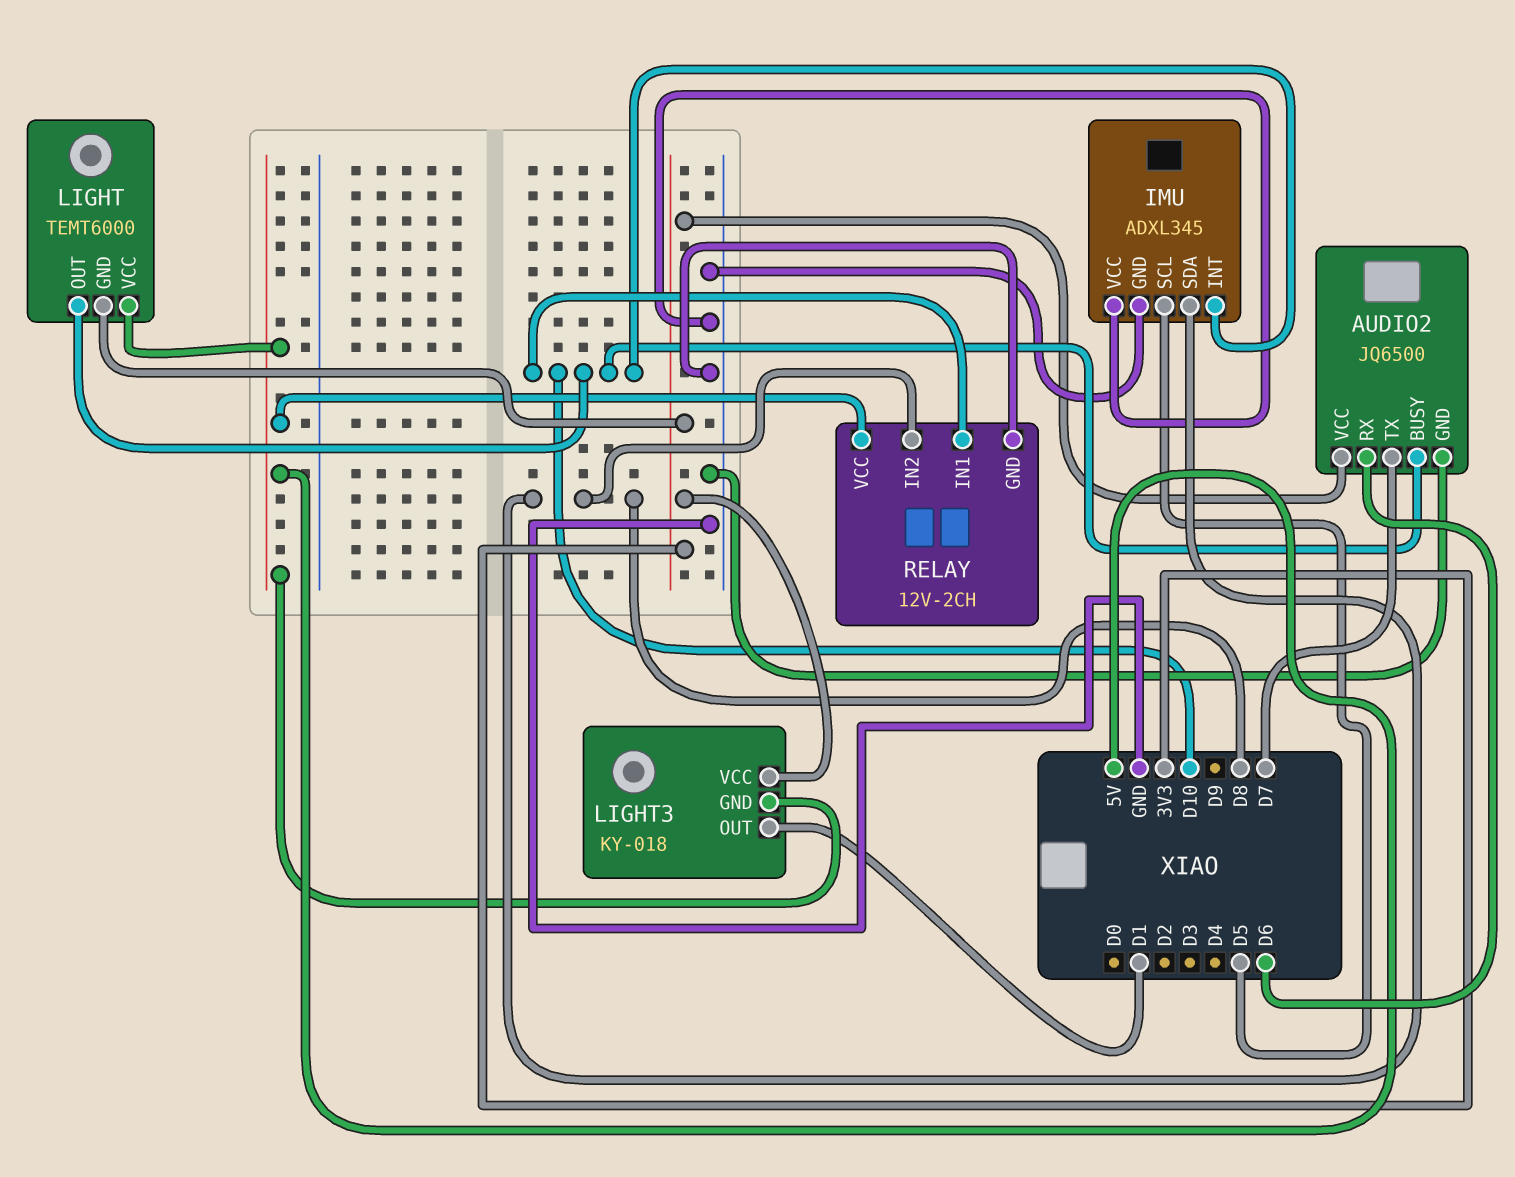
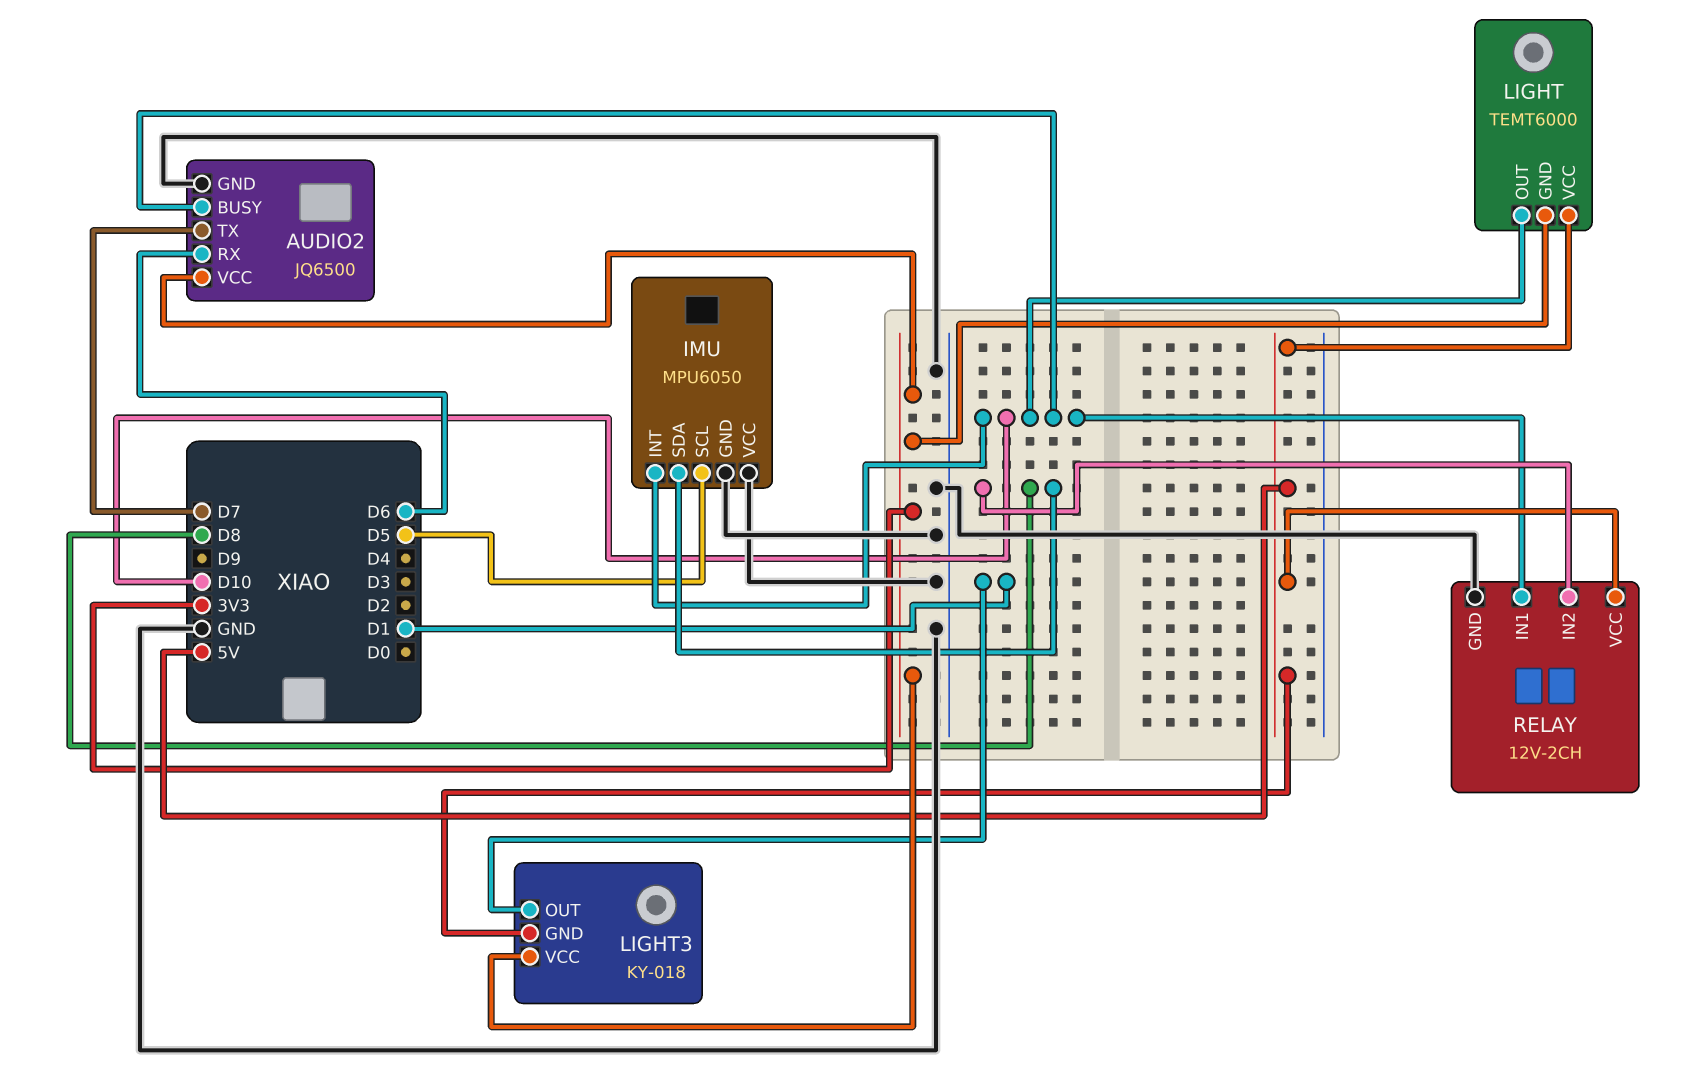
IMU: ADXL345 -> MPU6050

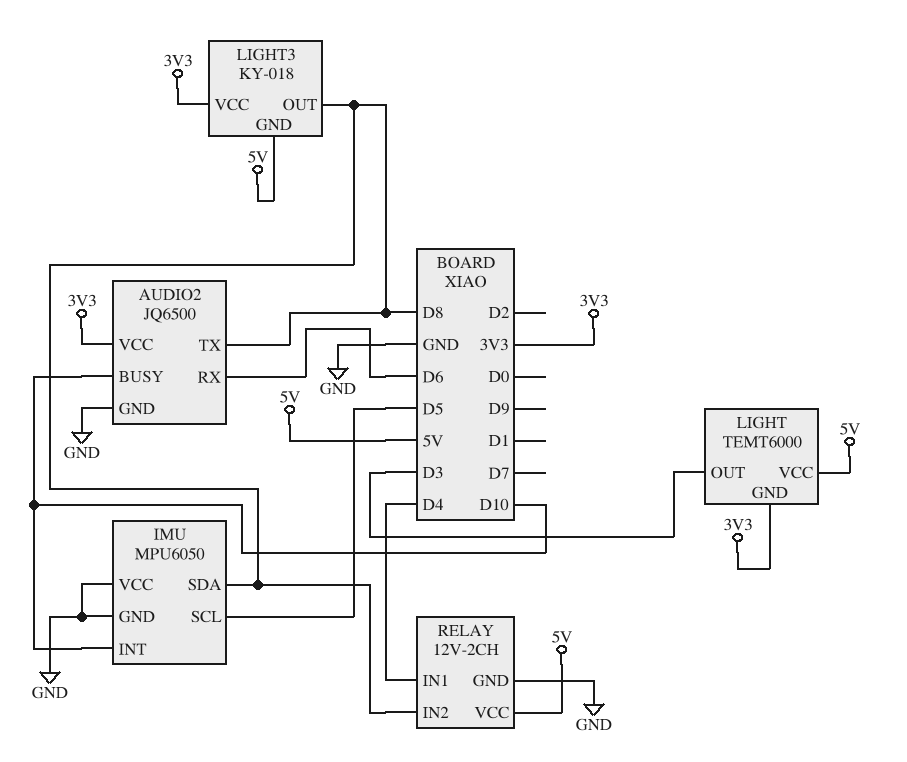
AUDIO2 pin TX: D7 -> D8
LIGHT pin OUT: D10 -> D3
LIGHT3 pin OUT: D1 -> D8
RELAY pin IN1: D10 -> D4

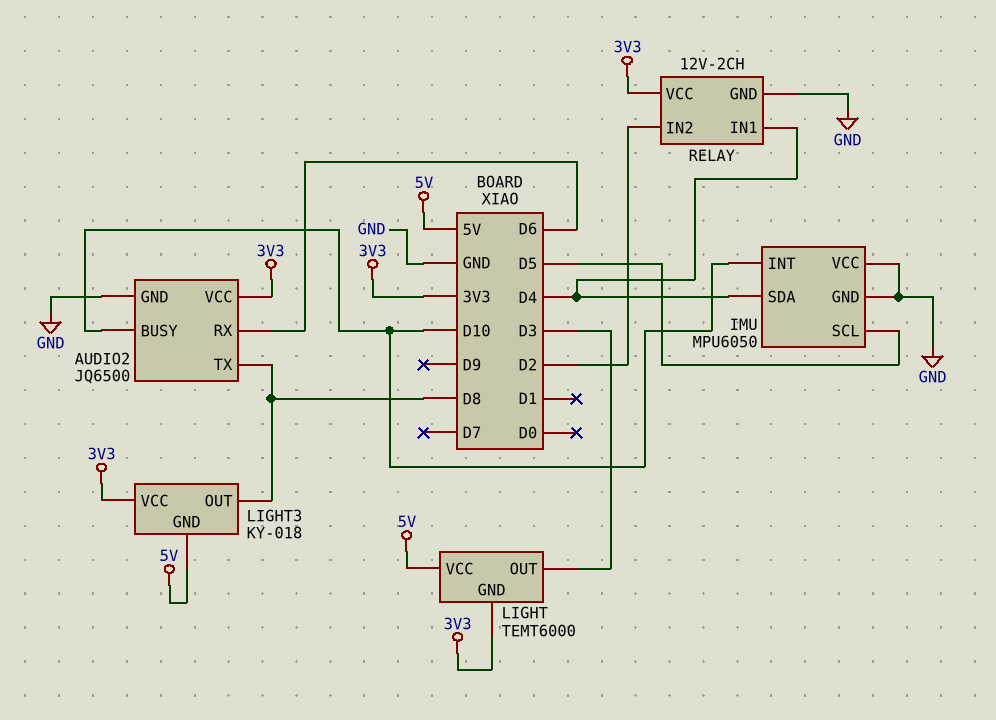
IMU pin SDA: D8 -> D4
RELAY pin IN2: D8 -> D2
RELAY pin VCC: 5V -> 3V3

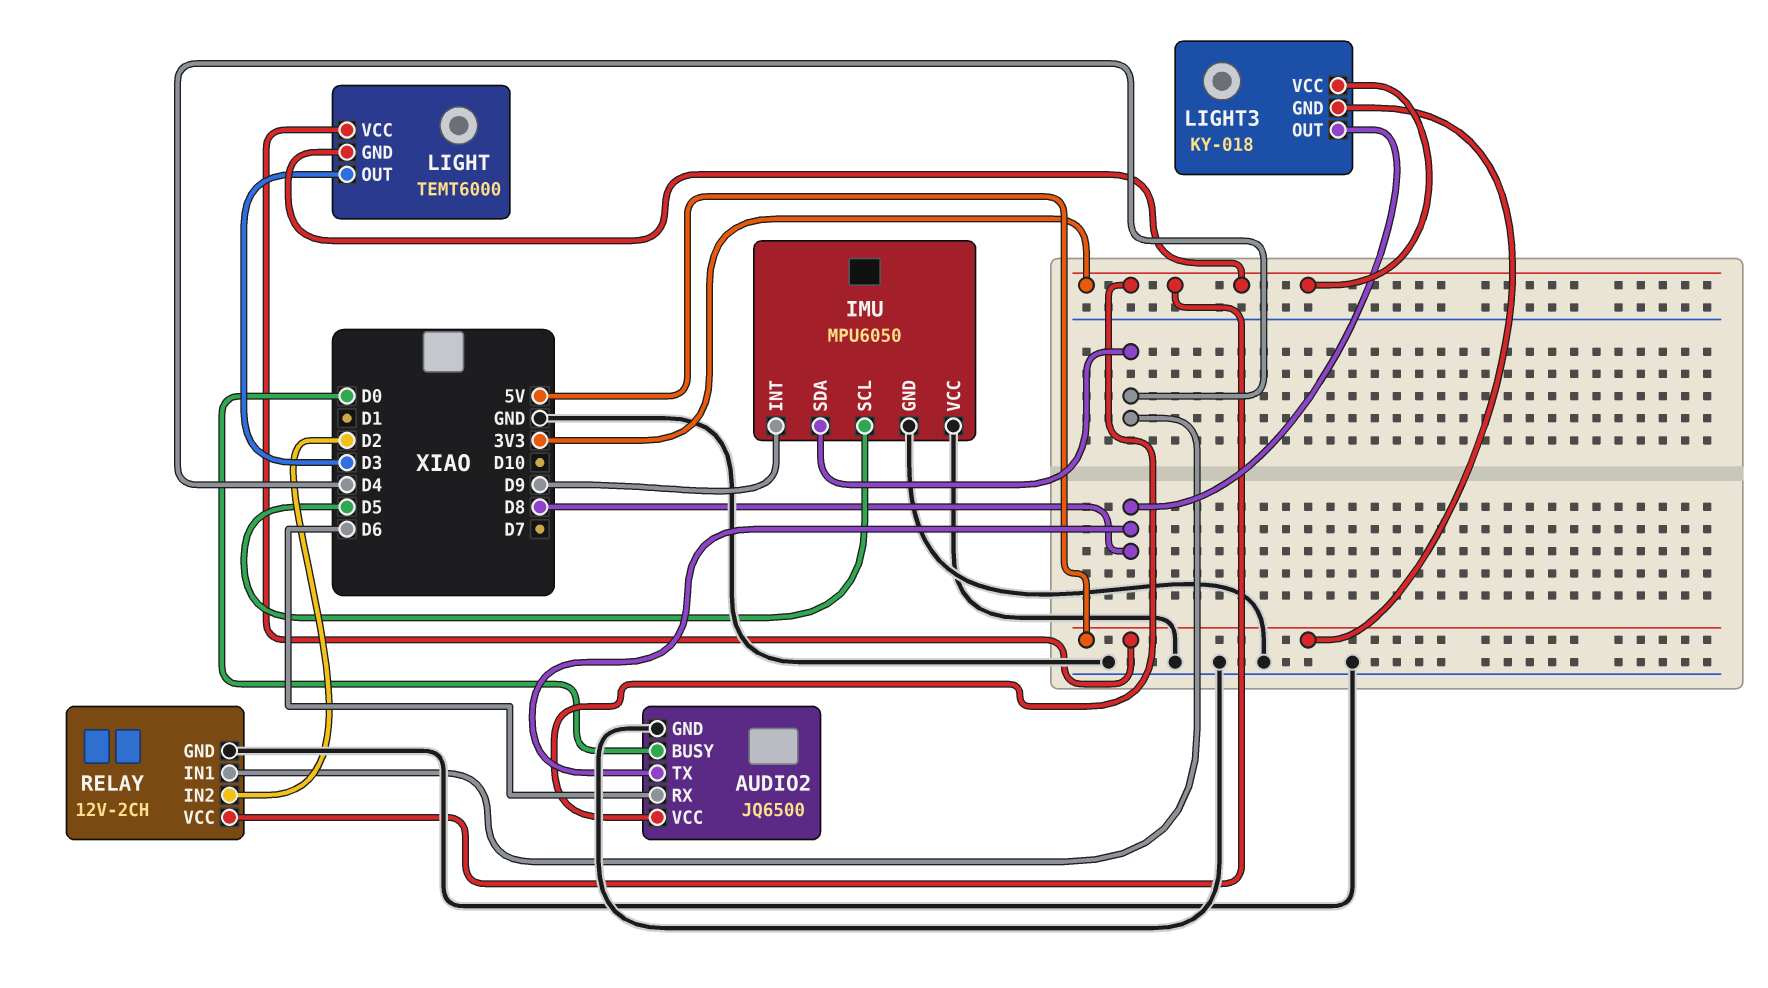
AUDIO2 pin BUSY: D10 -> D0
IMU pin INT: D10 -> D9

